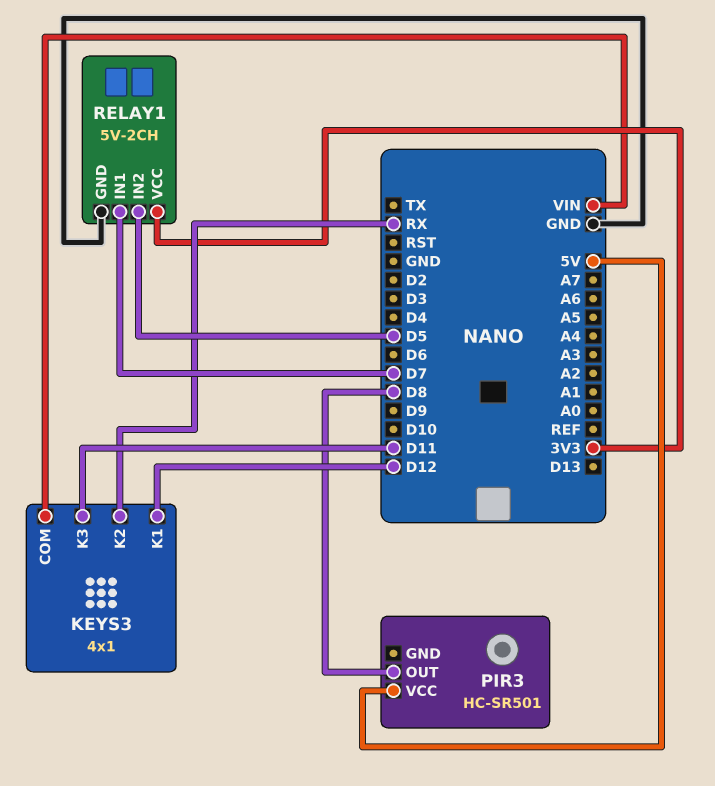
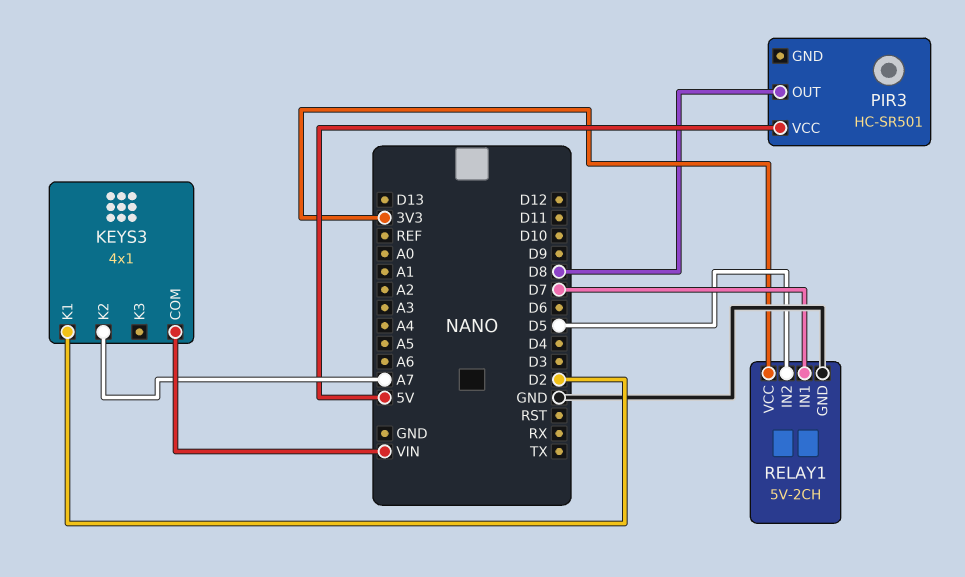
KEYS3 pin K1: D12 -> D2
KEYS3 pin K2: RX -> A7
KEYS3 pin K3: D11 -> none

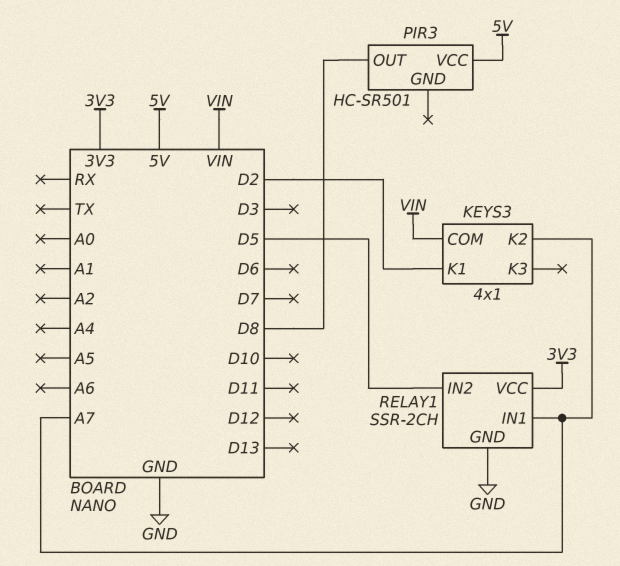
RELAY1: 5V-2CH -> SSR-2CH
RELAY1 pin IN1: D7 -> A7

